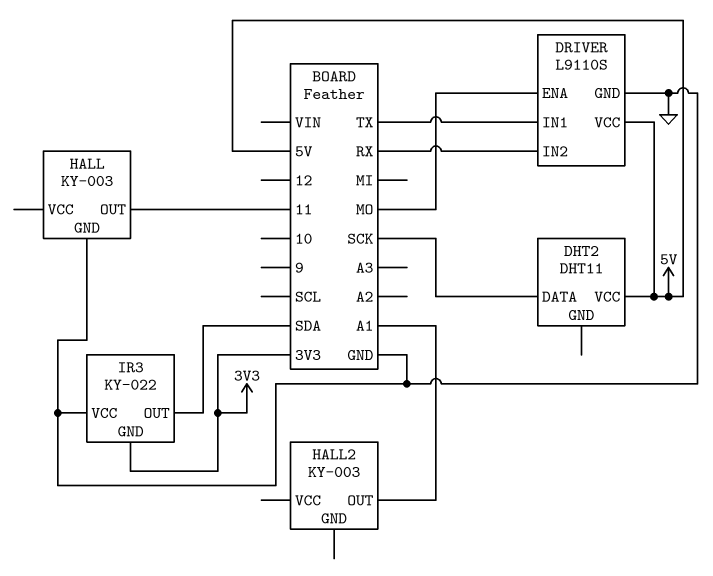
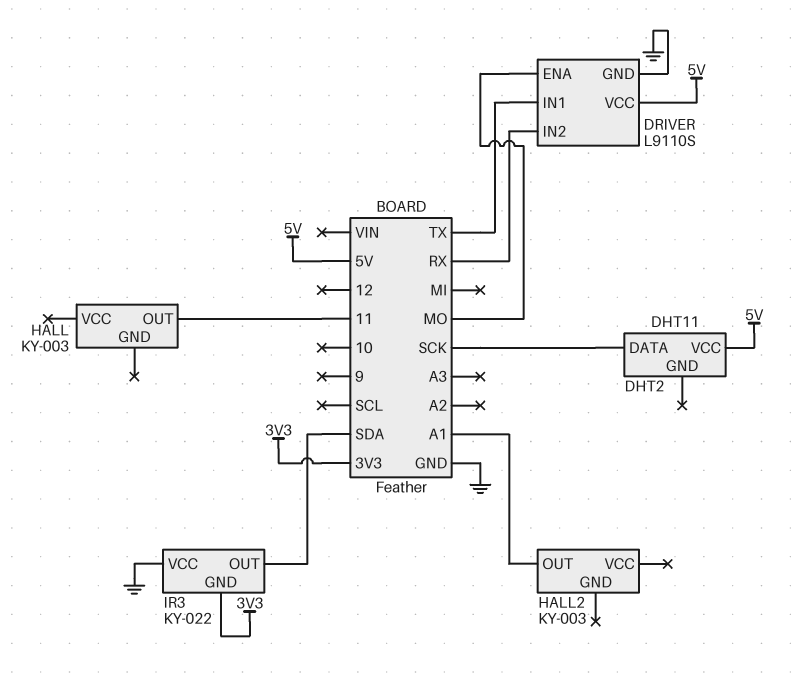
HALL pin GND: GND -> none

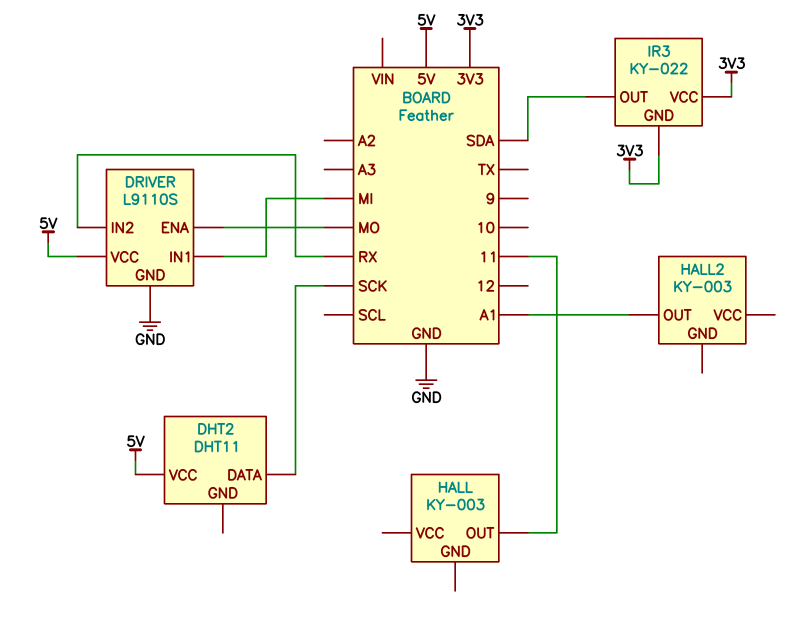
DRIVER pin IN1: TX -> MI
IR3 pin VCC: GND -> 3V3

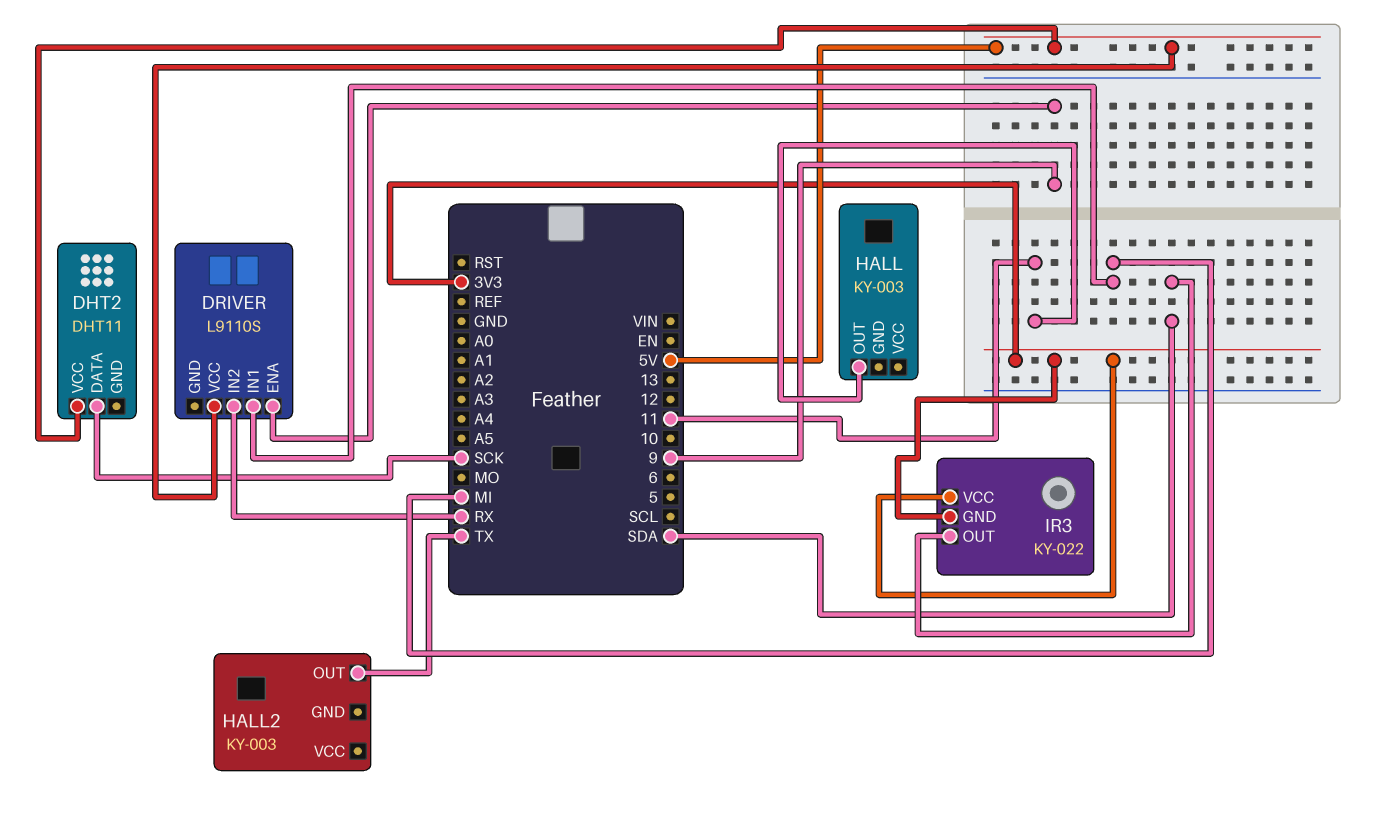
DRIVER pin ENA: MO -> 9
DRIVER pin GND: GND -> none
HALL2 pin OUT: A1 -> TX

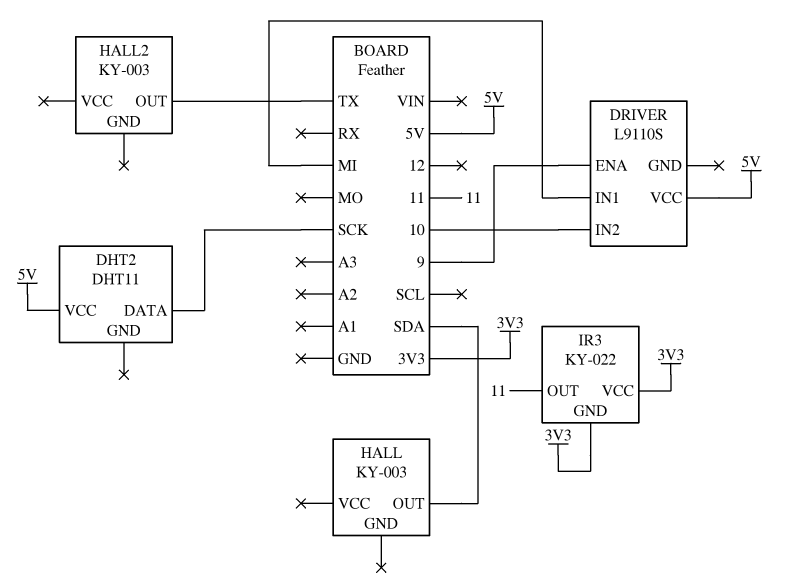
DRIVER pin IN2: RX -> 10
HALL pin OUT: 11 -> SDA
IR3 pin OUT: SDA -> 11

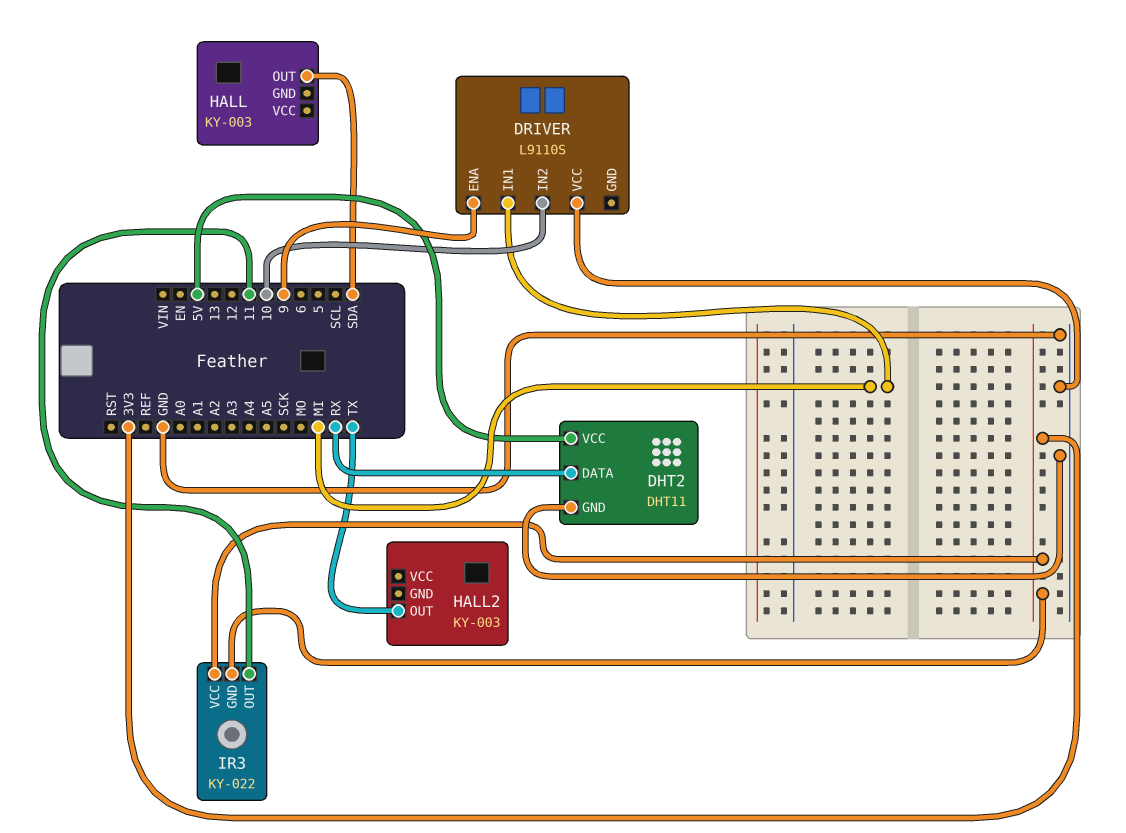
DHT2 pin DATA: SCK -> RX
DHT2 pin GND: none -> GND
DRIVER pin VCC: 5V -> GND

